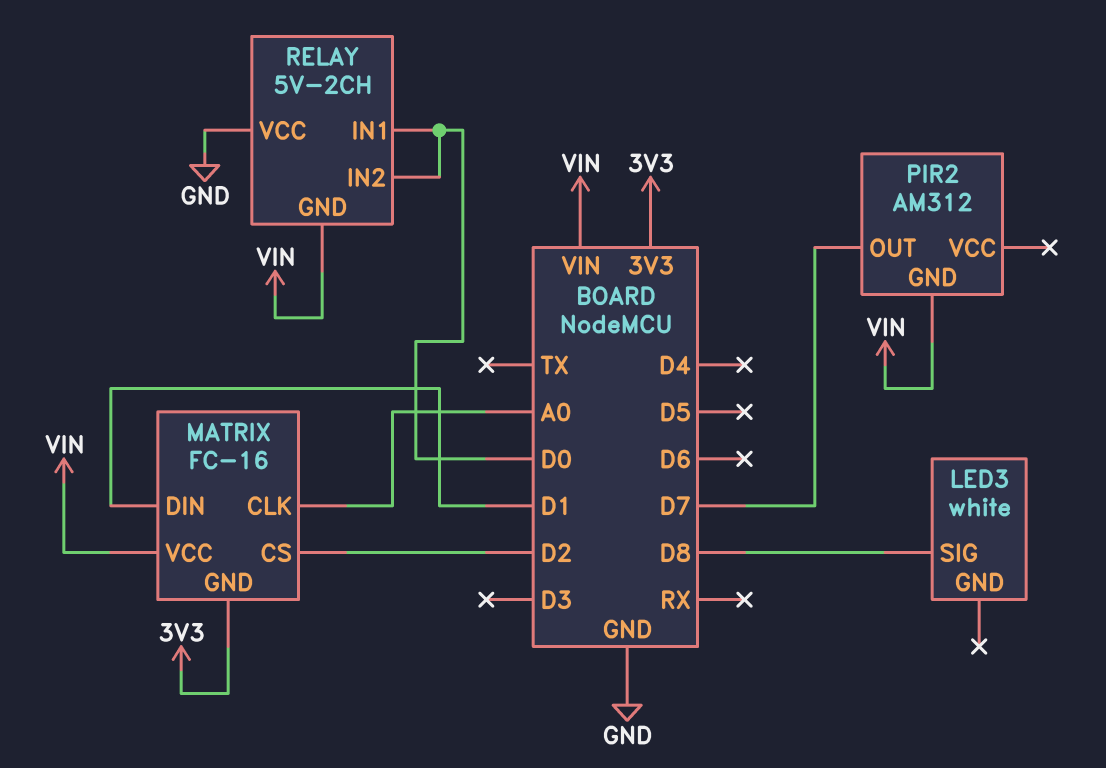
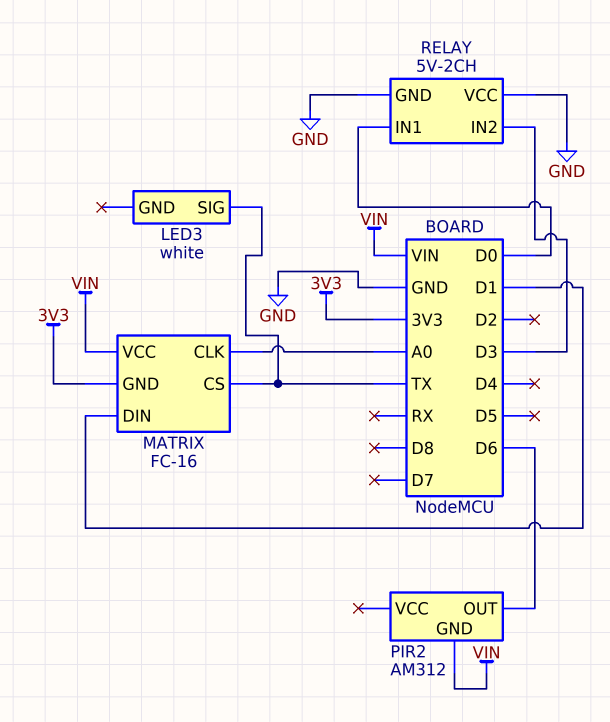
LED3 pin SIG: D8 -> TX
MATRIX pin CS: D2 -> TX
PIR2 pin OUT: D7 -> D6
RELAY pin GND: VIN -> GND
RELAY pin IN2: D0 -> D3

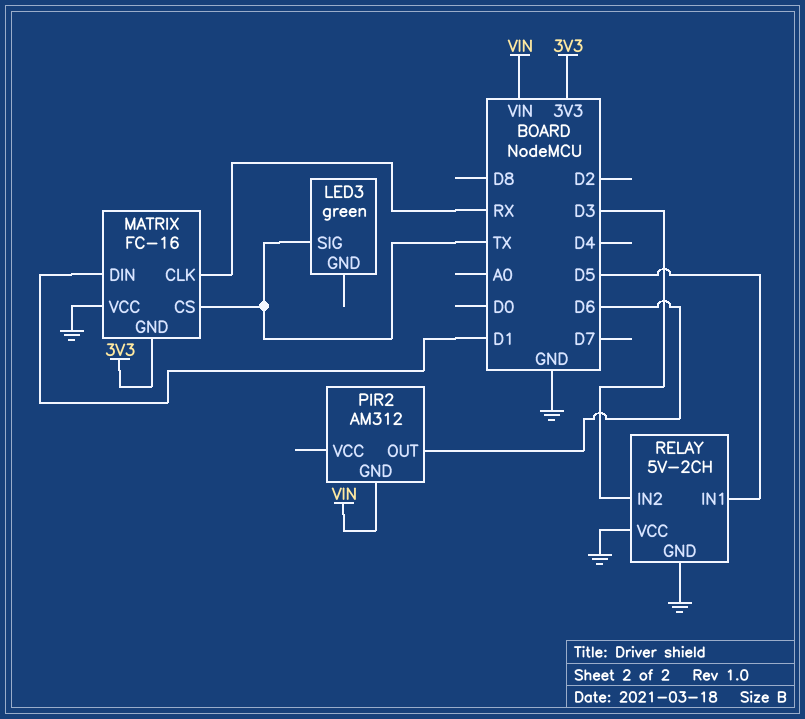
LED3: white -> green
MATRIX pin CLK: A0 -> RX
MATRIX pin VCC: VIN -> GND
RELAY pin IN1: D0 -> D5

